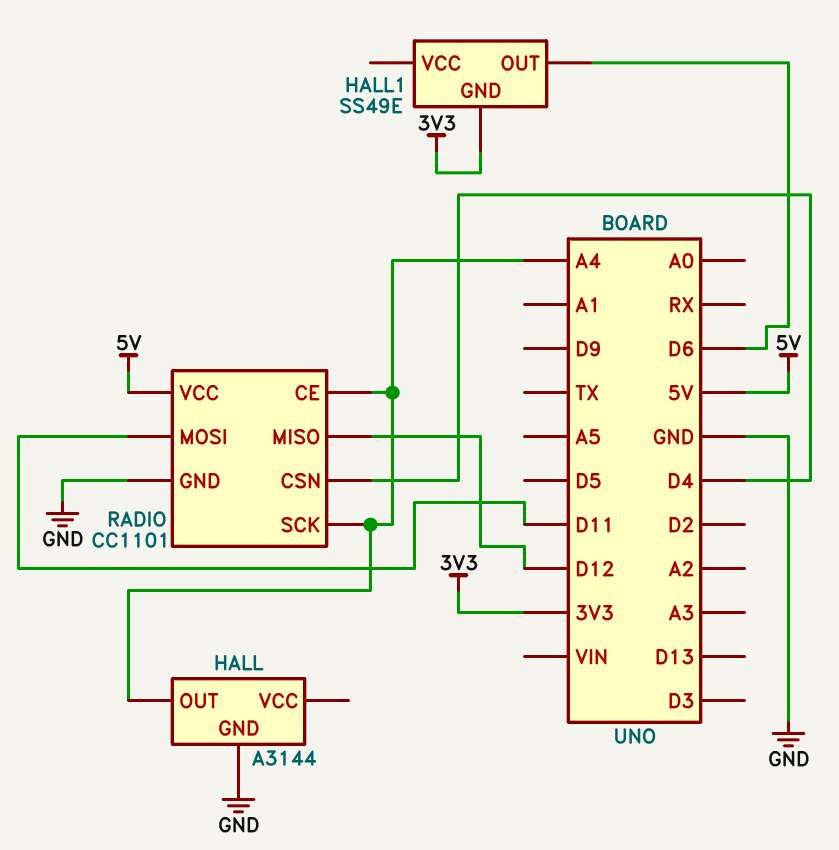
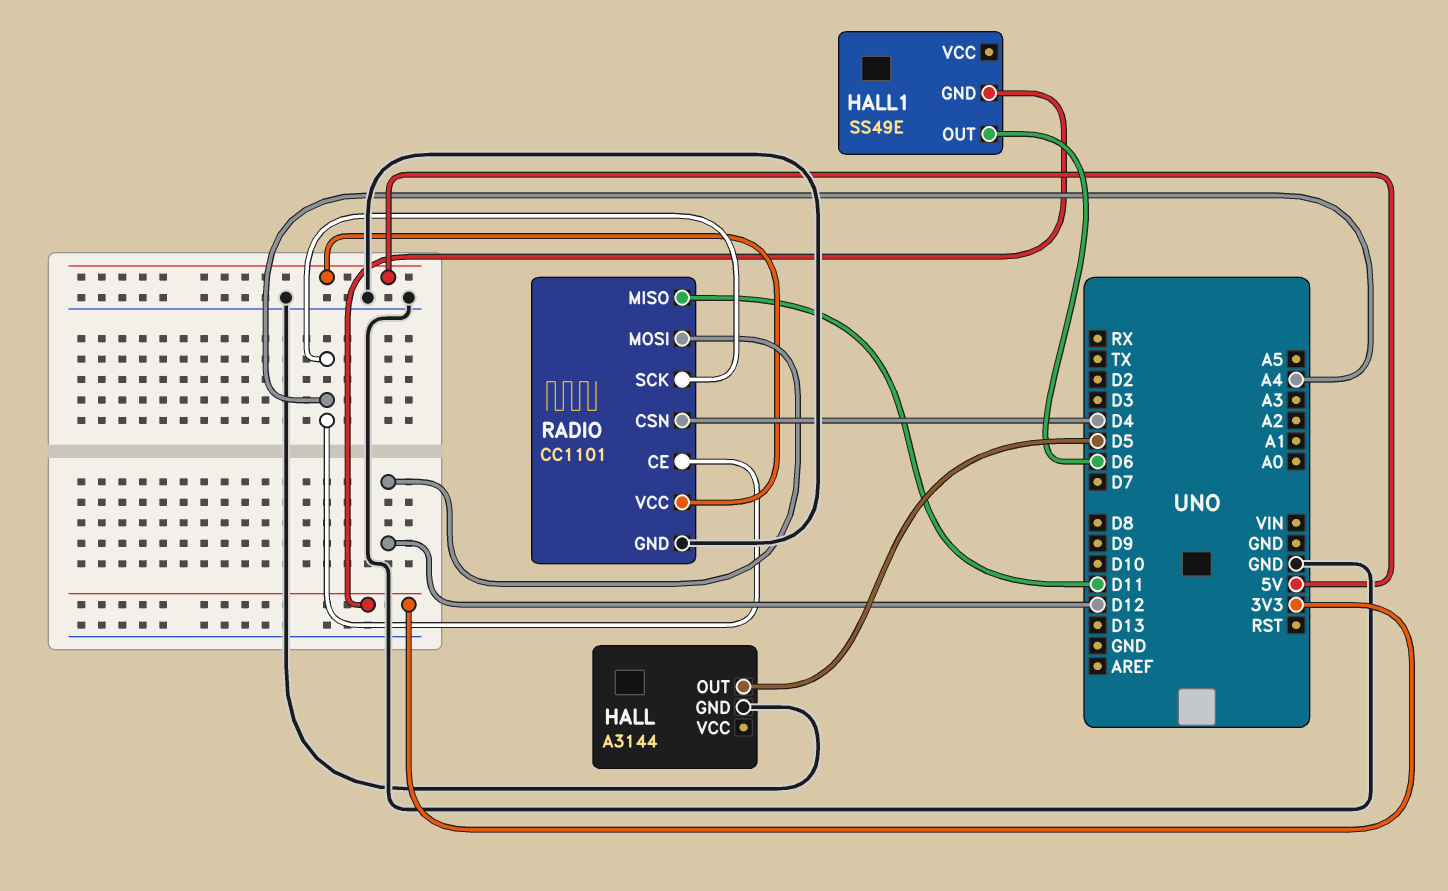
HALL pin OUT: A4 -> D5
RADIO pin MISO: D12 -> D11
RADIO pin MOSI: D11 -> D12

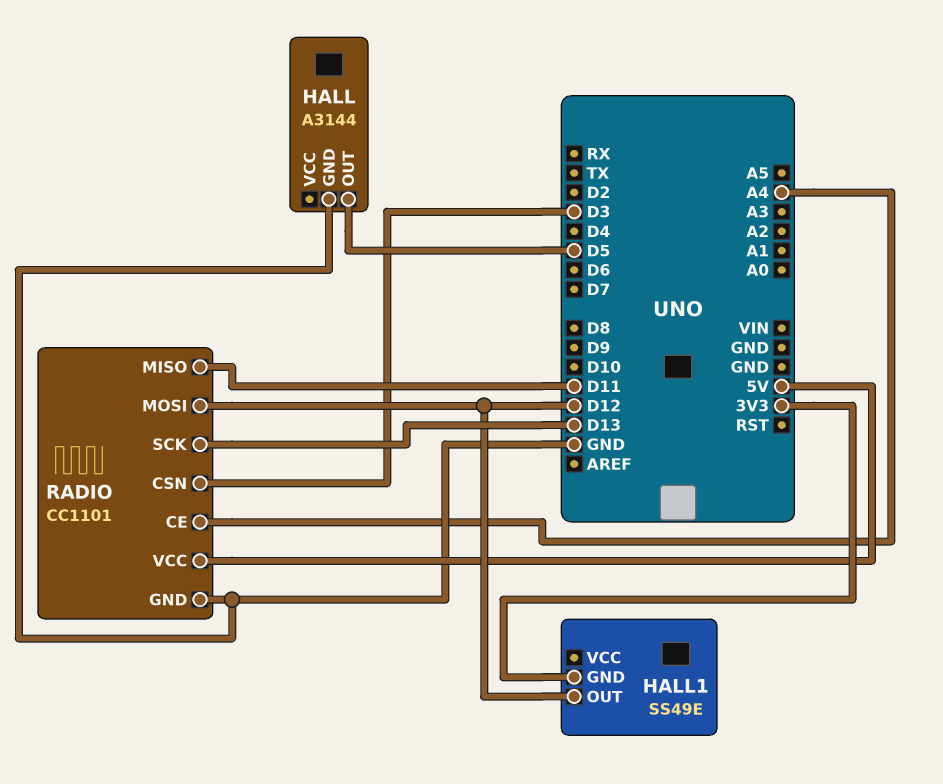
HALL1 pin OUT: D6 -> D12
RADIO pin CSN: D4 -> D3
RADIO pin SCK: A4 -> D13

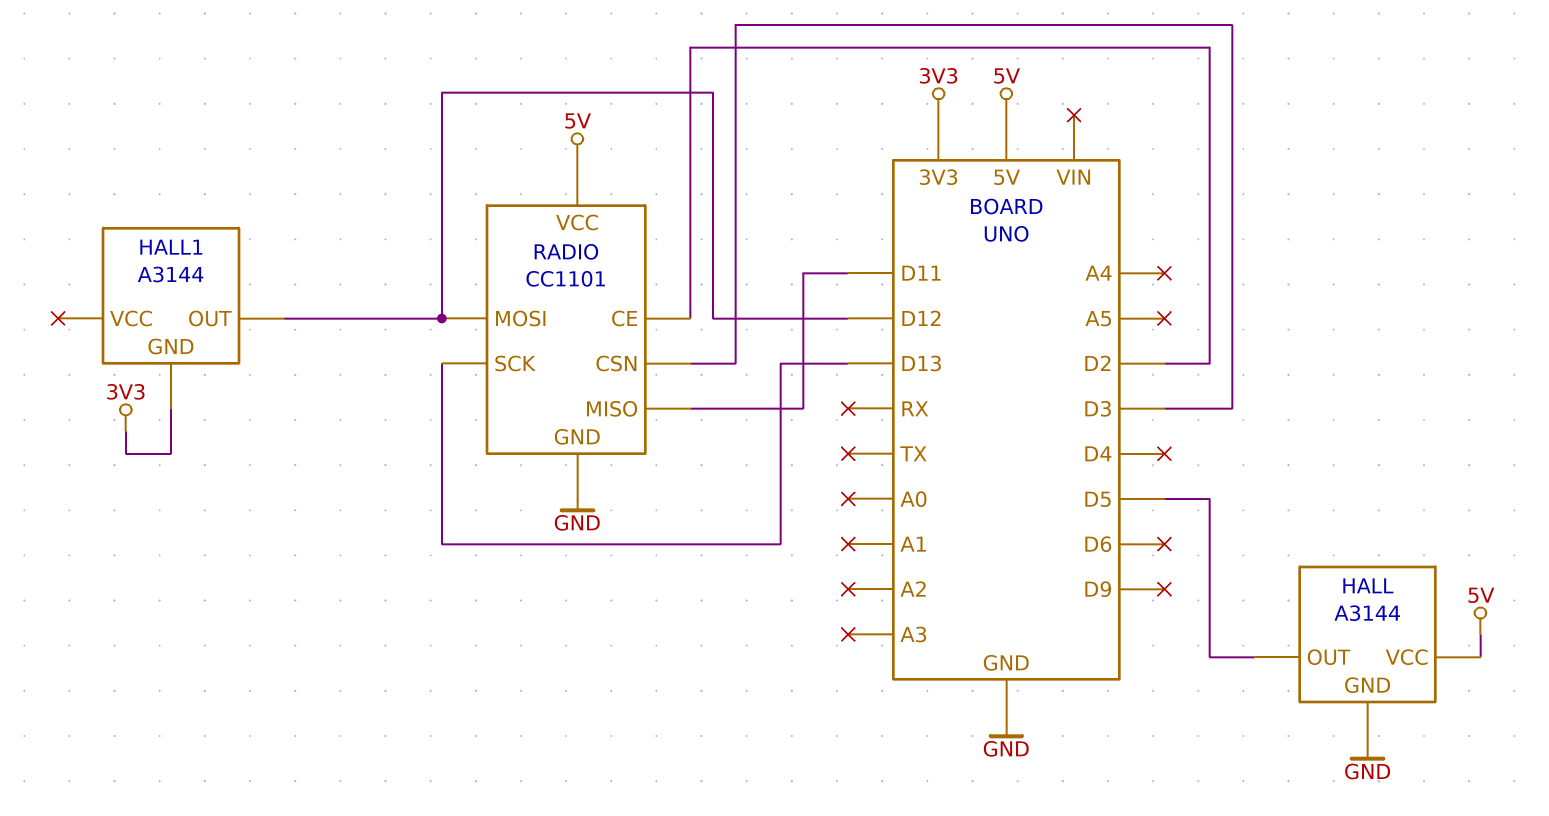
HALL pin VCC: none -> 5V
HALL1: SS49E -> A3144
RADIO pin CE: A4 -> D2

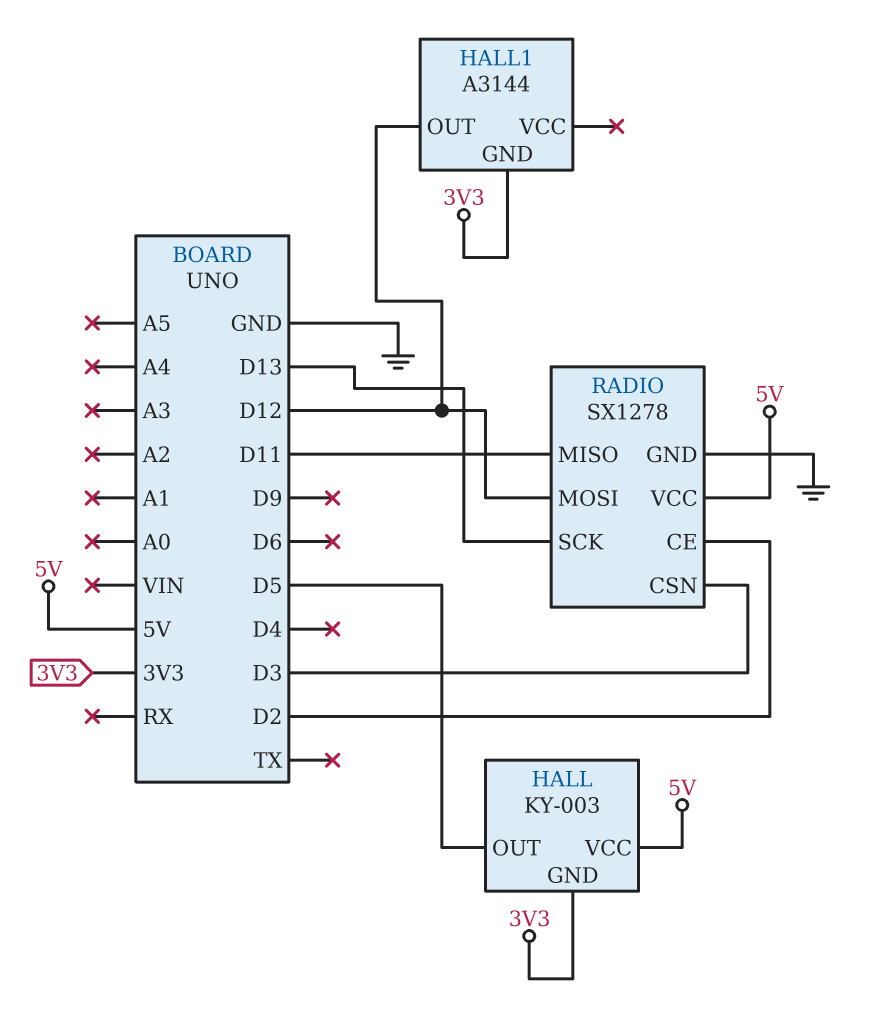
HALL: A3144 -> KY-003
HALL pin GND: GND -> 3V3
RADIO: CC1101 -> SX1278

